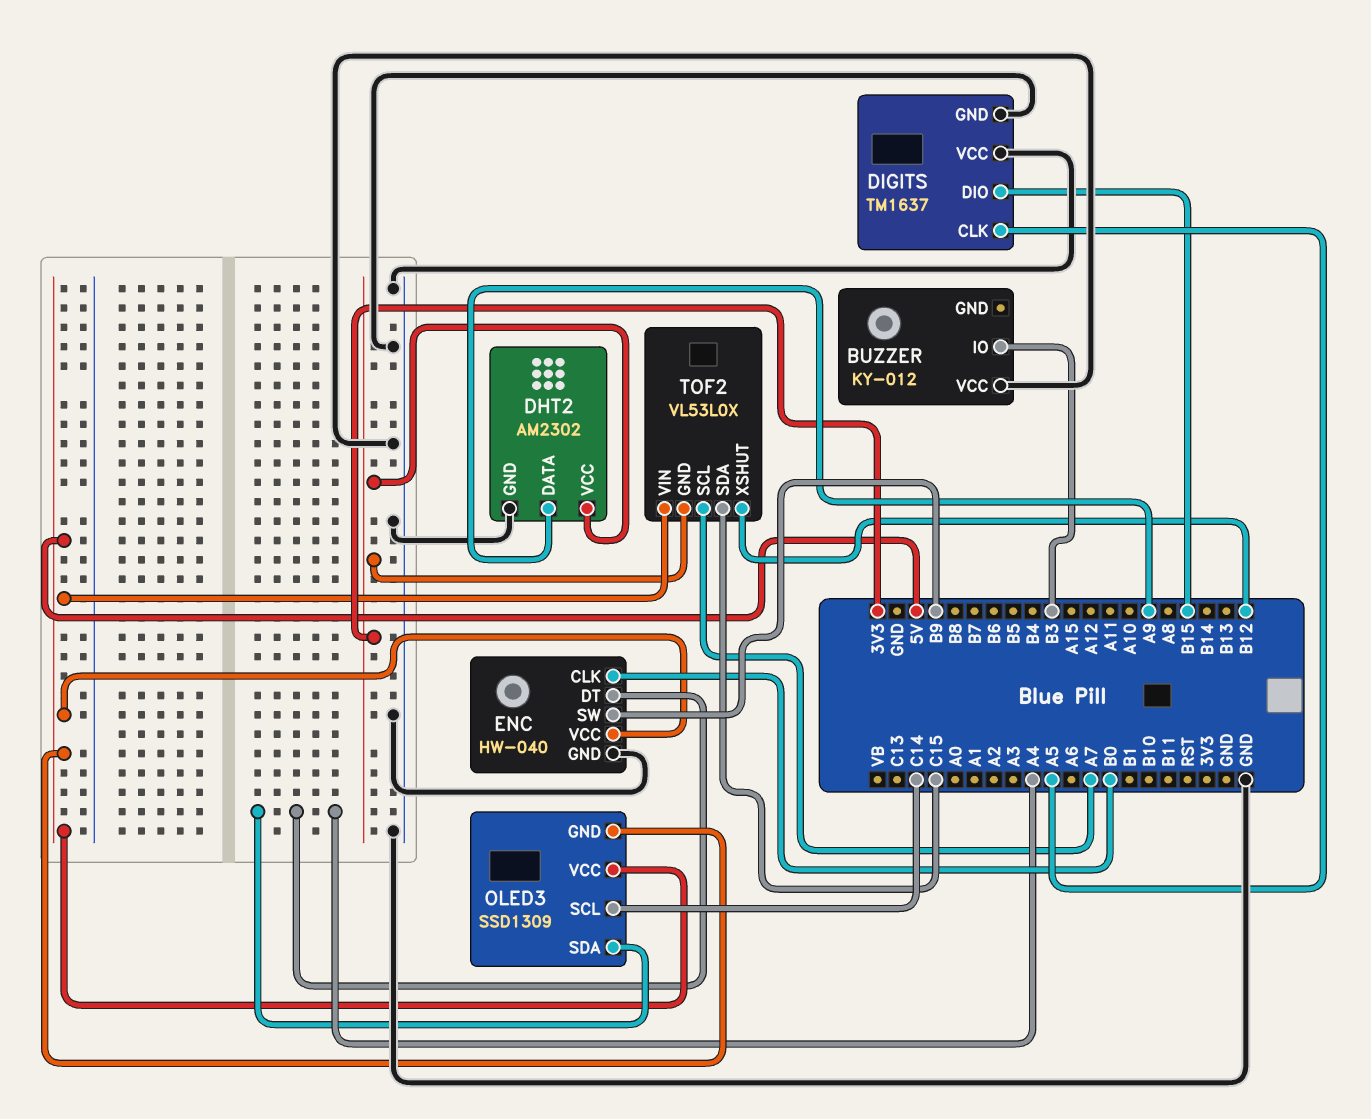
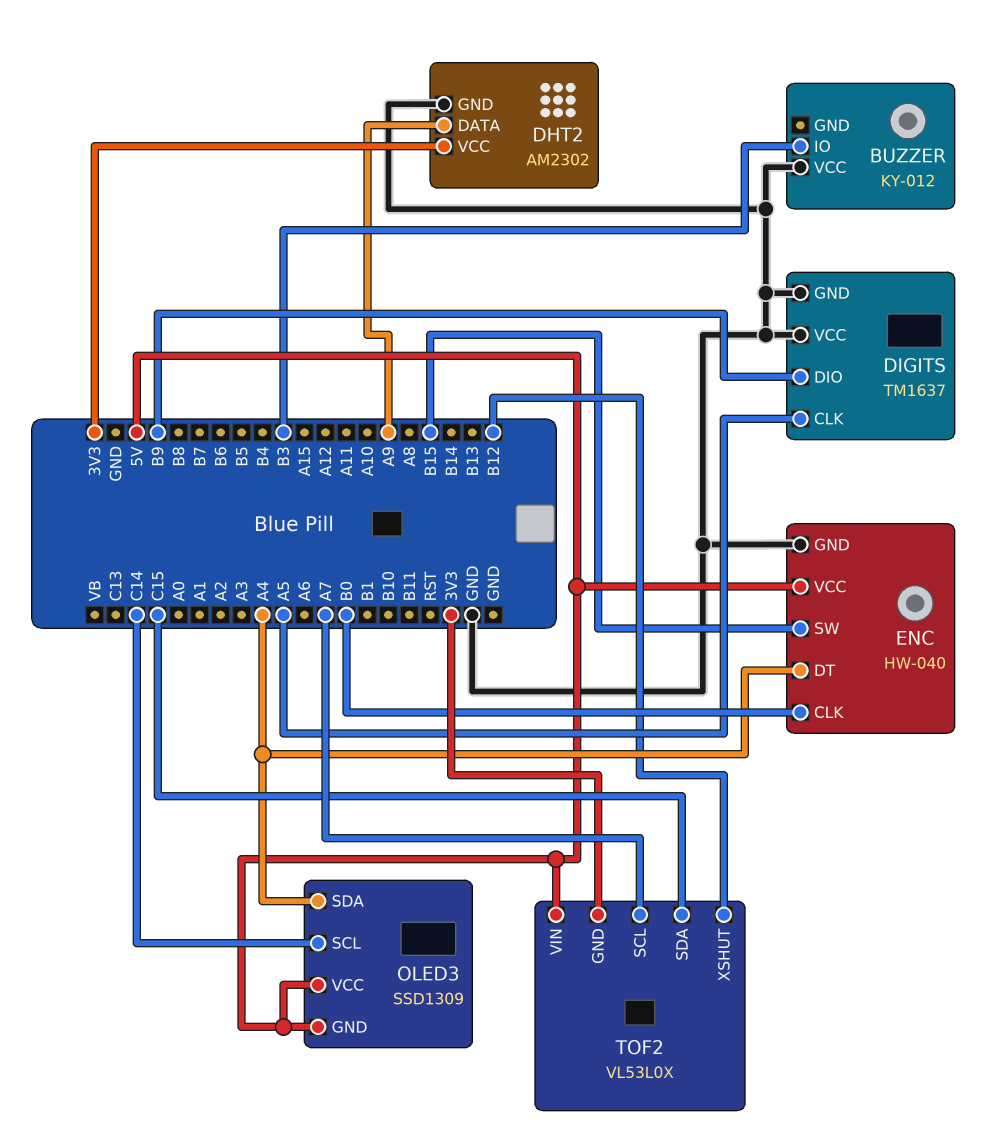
DIGITS pin DIO: B15 -> B9
ENC pin SW: B9 -> B15

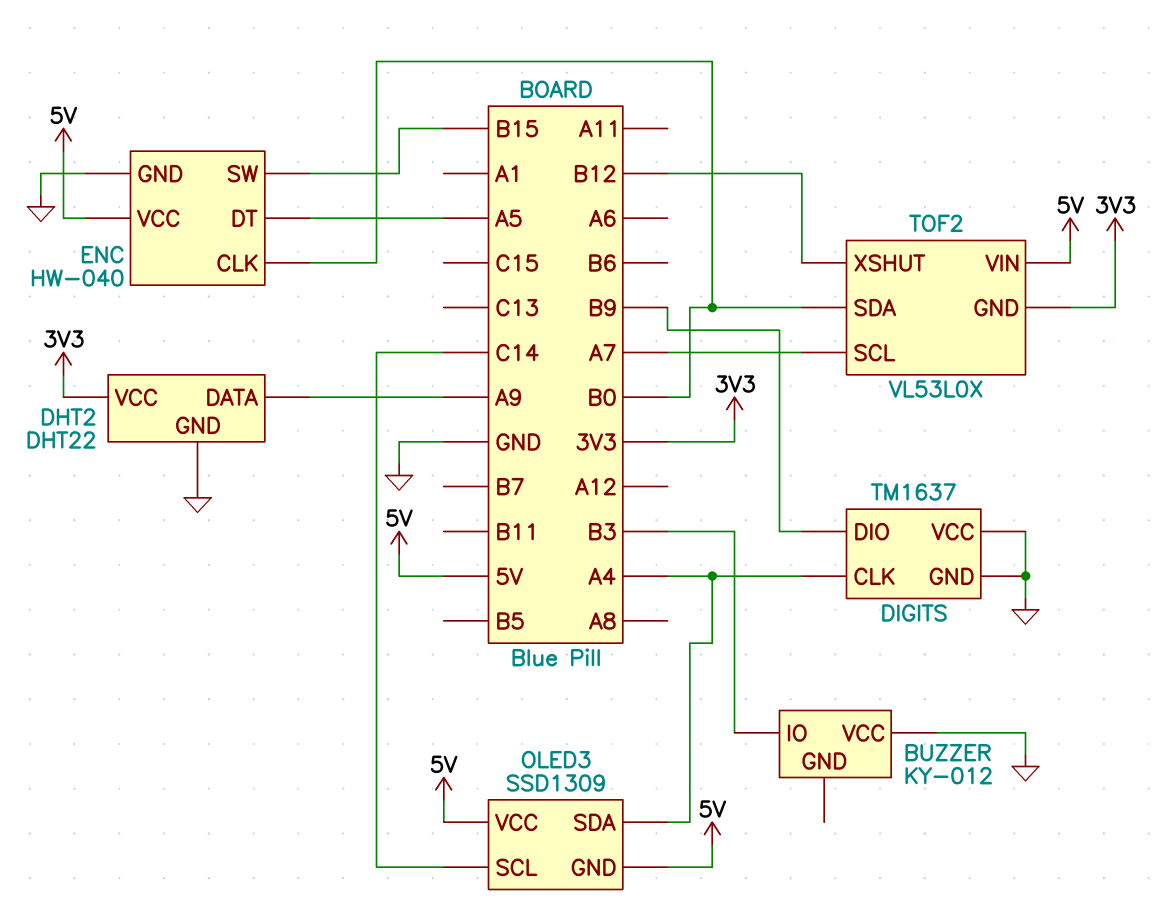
DHT2: AM2302 -> DHT22
DIGITS pin CLK: A5 -> A4
ENC pin DT: A4 -> A5
TOF2 pin SDA: C15 -> B0

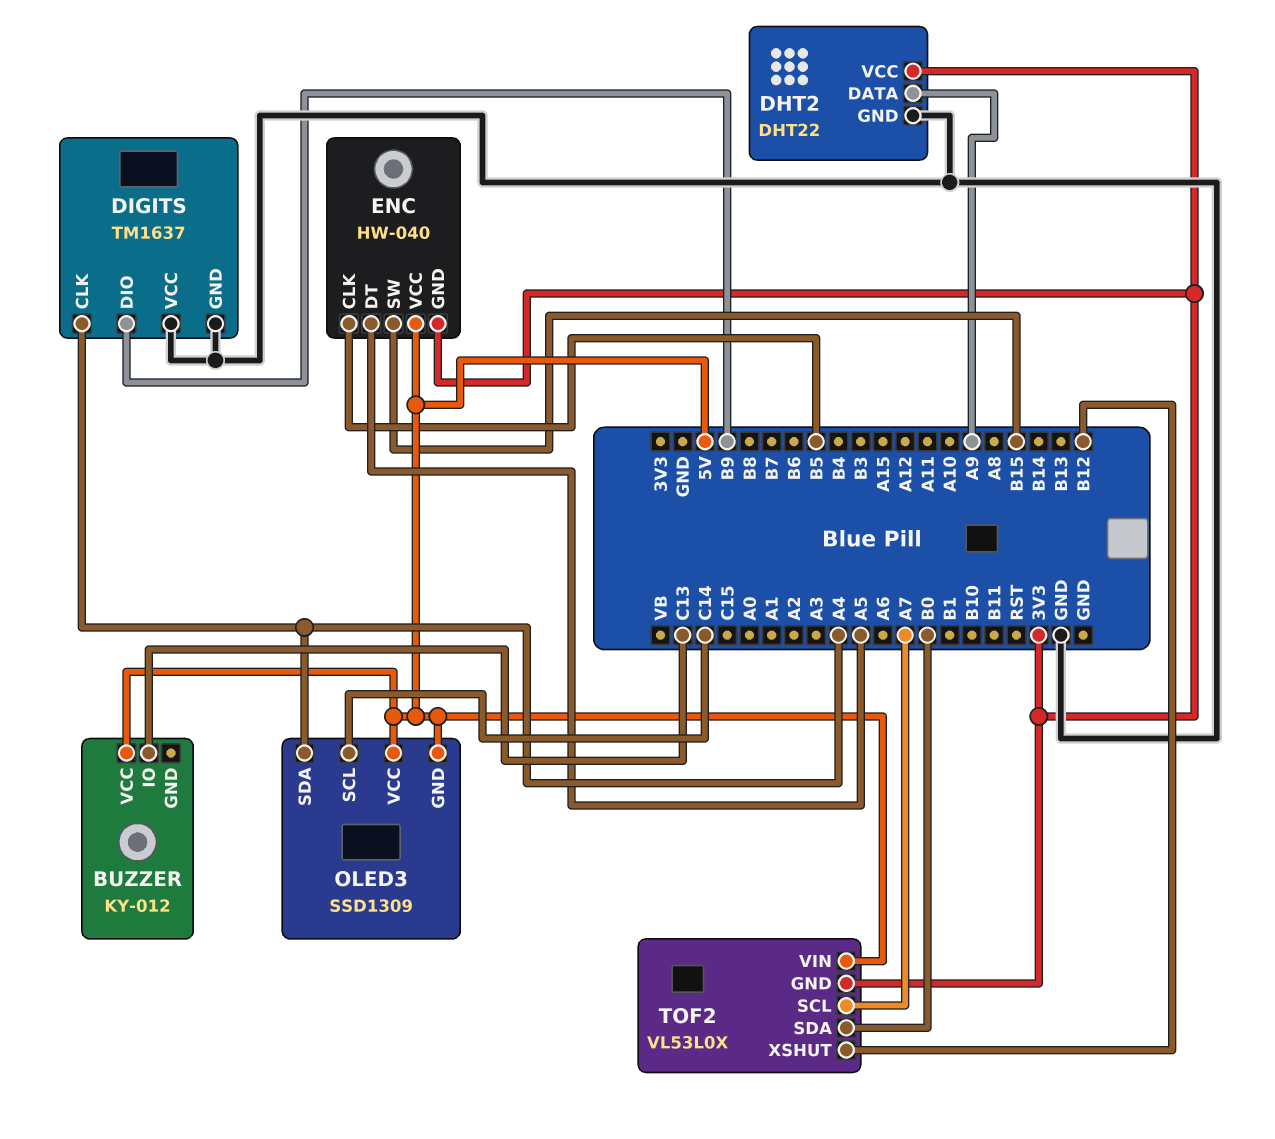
BUZZER pin IO: B3 -> C13
BUZZER pin VCC: GND -> 5V
ENC pin CLK: B0 -> B5
ENC pin GND: GND -> 3V3

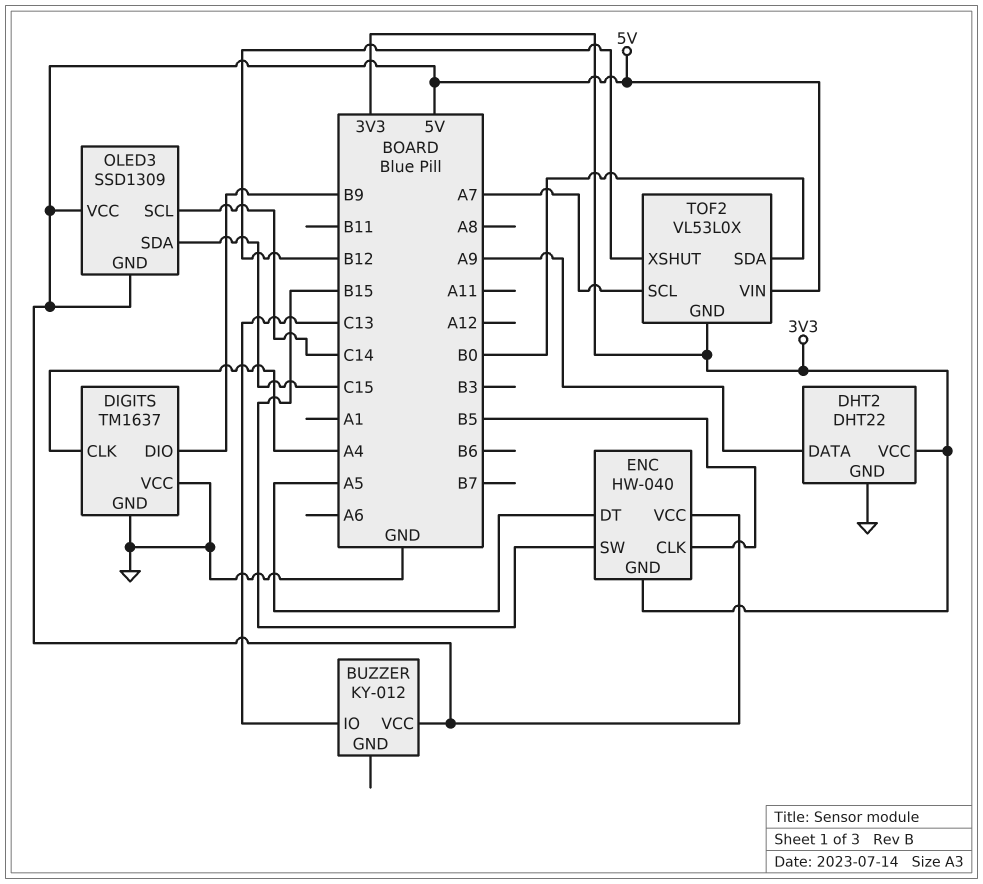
OLED3 pin SDA: A4 -> C15

